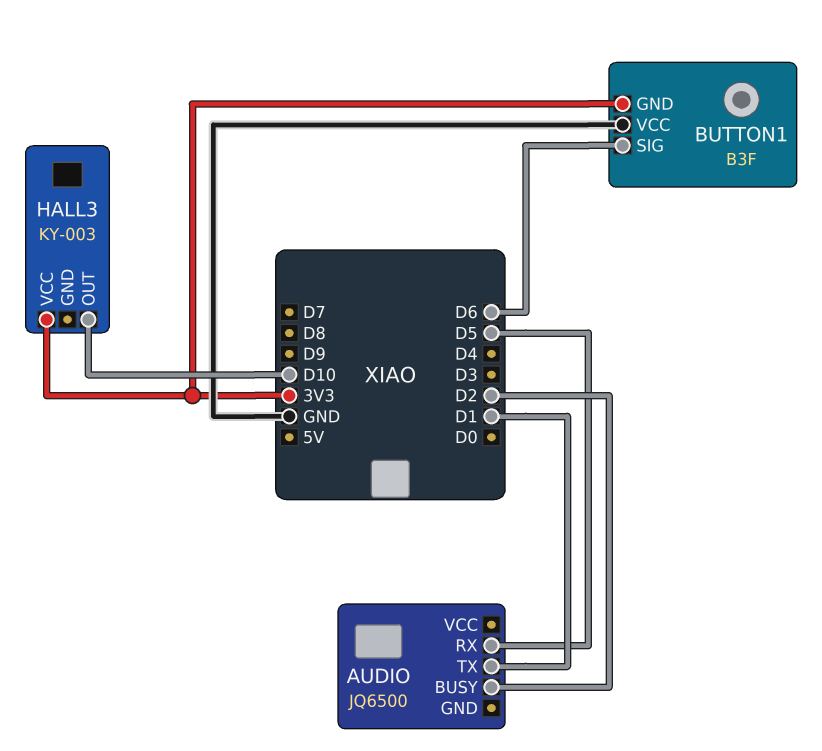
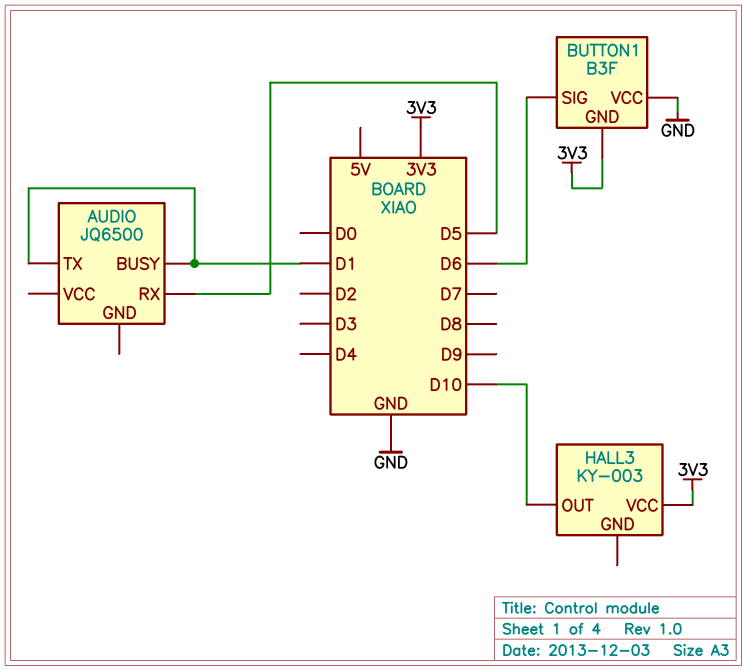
AUDIO pin BUSY: D2 -> D1

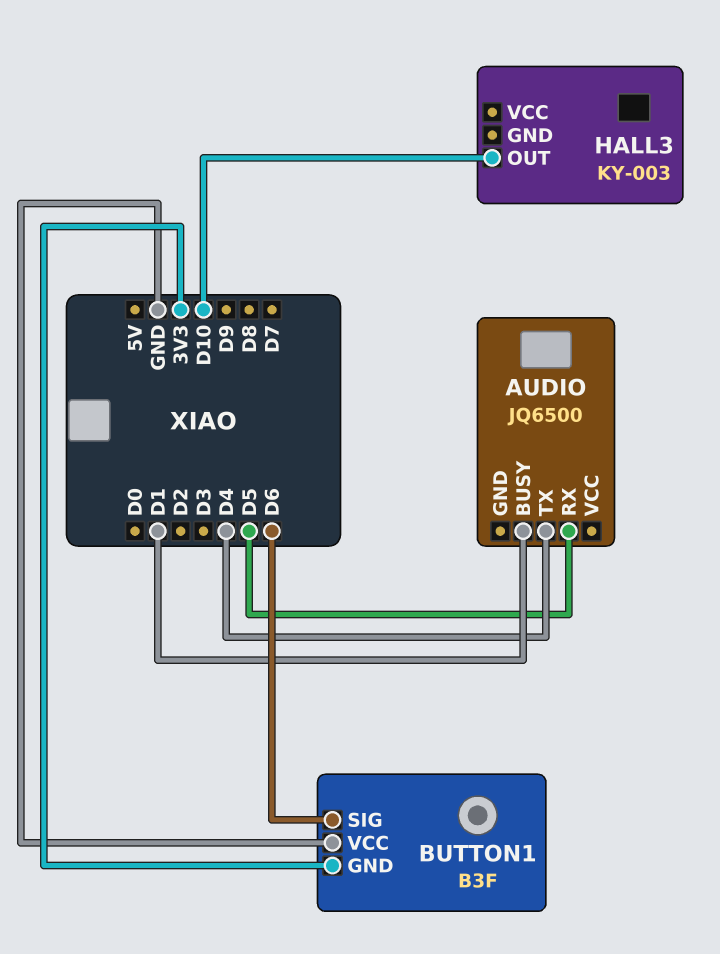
AUDIO pin TX: D1 -> D4
HALL3 pin VCC: 3V3 -> none

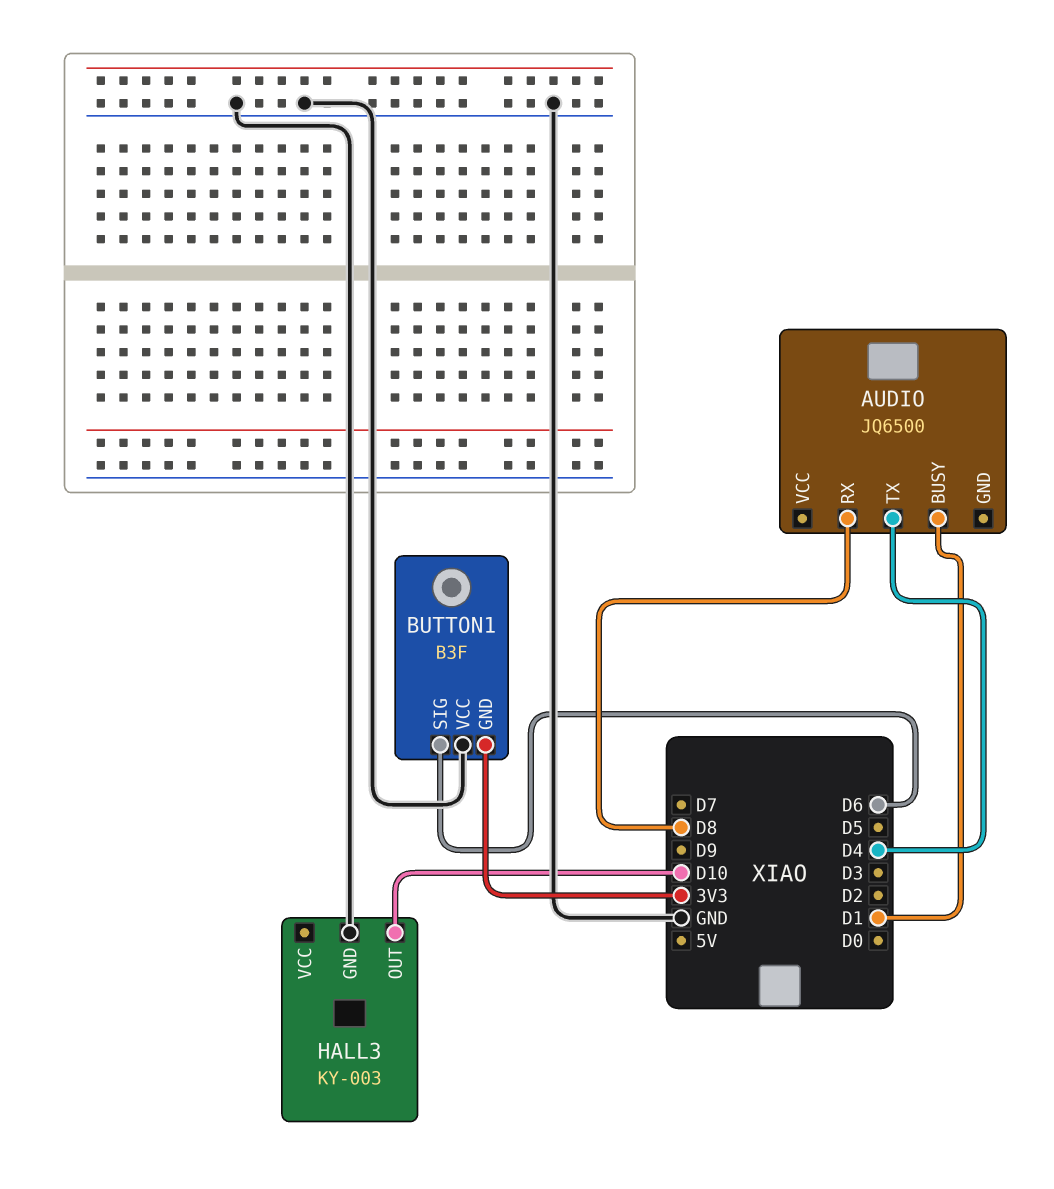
AUDIO pin RX: D5 -> D8
HALL3 pin GND: none -> GND

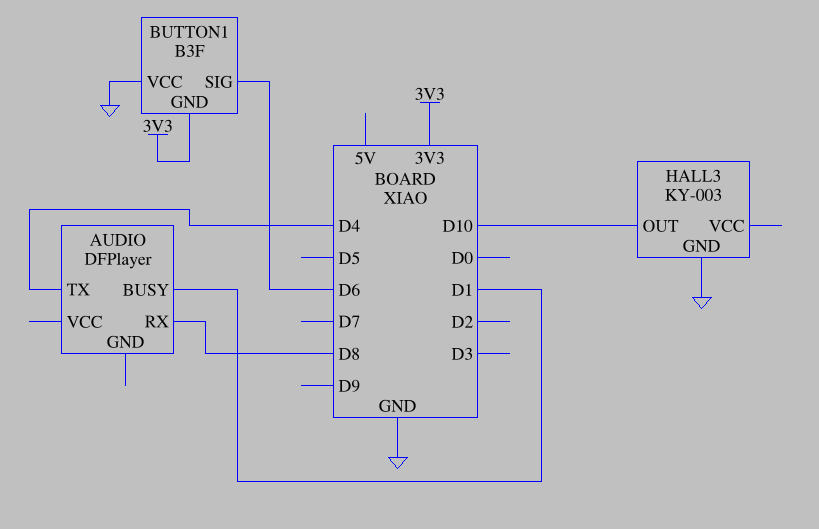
AUDIO: JQ6500 -> DFPlayer

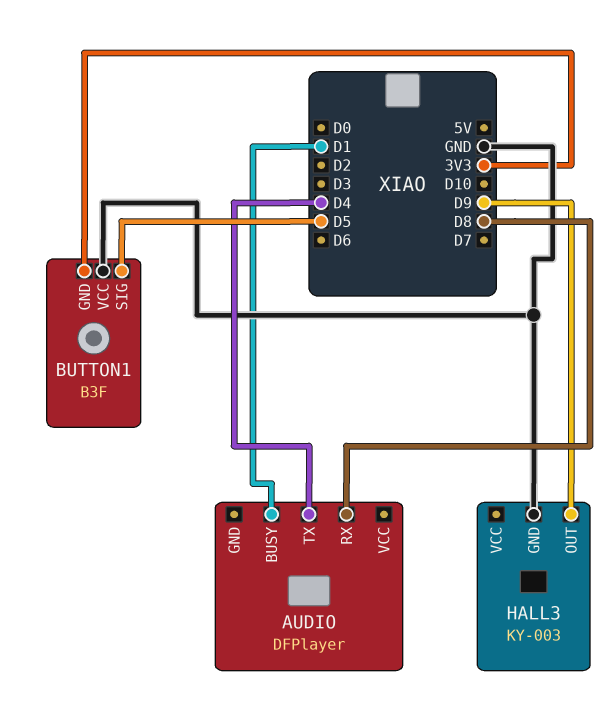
BUTTON1 pin SIG: D6 -> D5
HALL3 pin OUT: D10 -> D9

